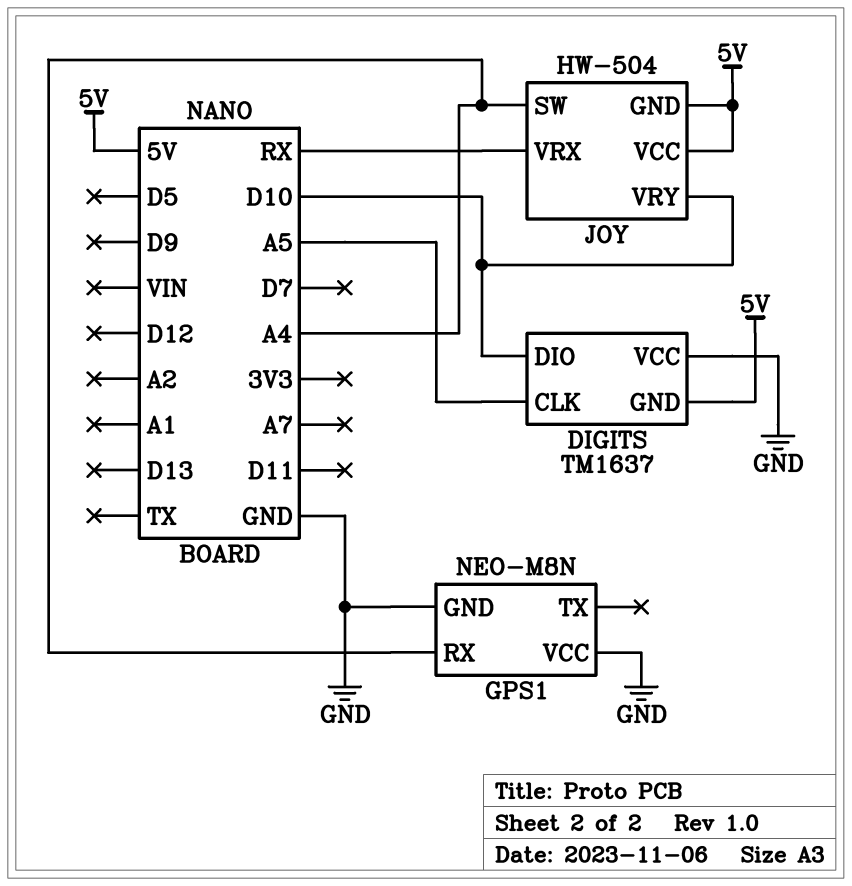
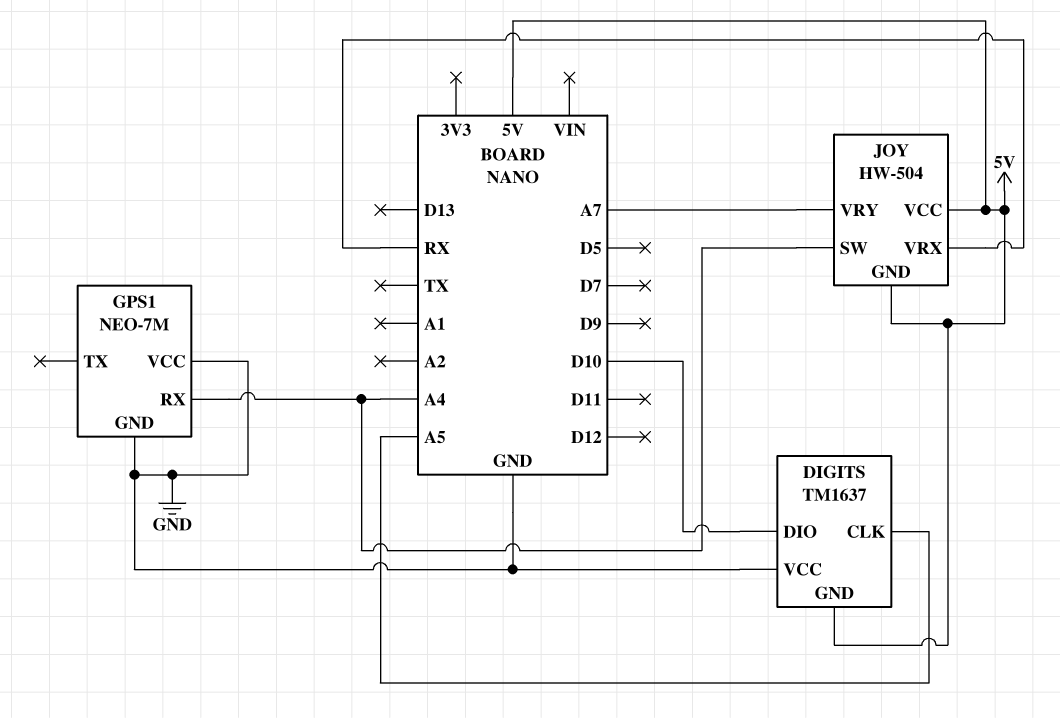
GPS1: NEO-M8N -> NEO-7M
JOY pin VRY: D10 -> A7

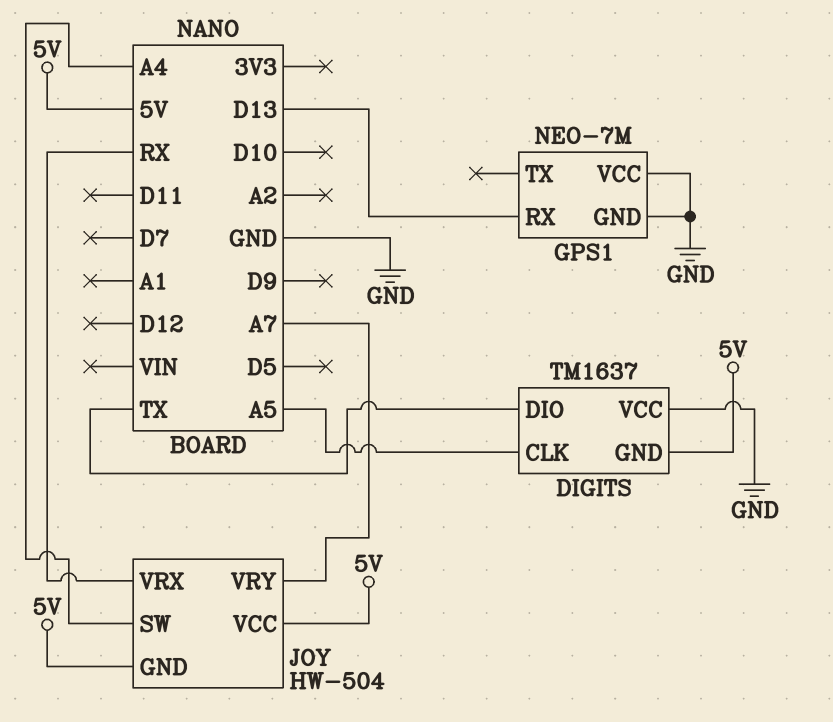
DIGITS pin DIO: D10 -> TX
GPS1 pin RX: A4 -> D13

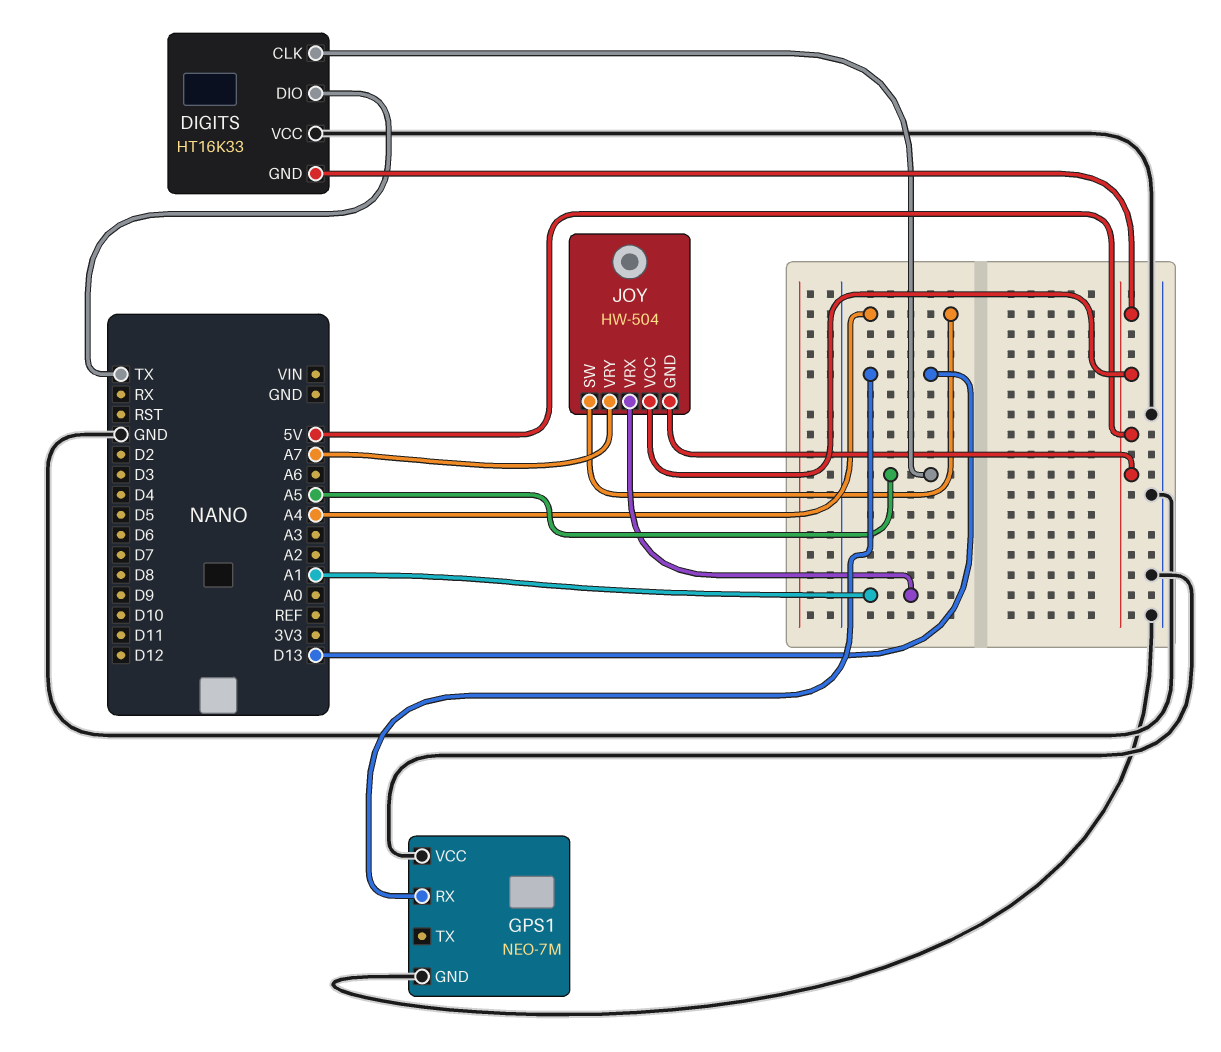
DIGITS: TM1637 -> HT16K33
JOY pin VRX: RX -> A1

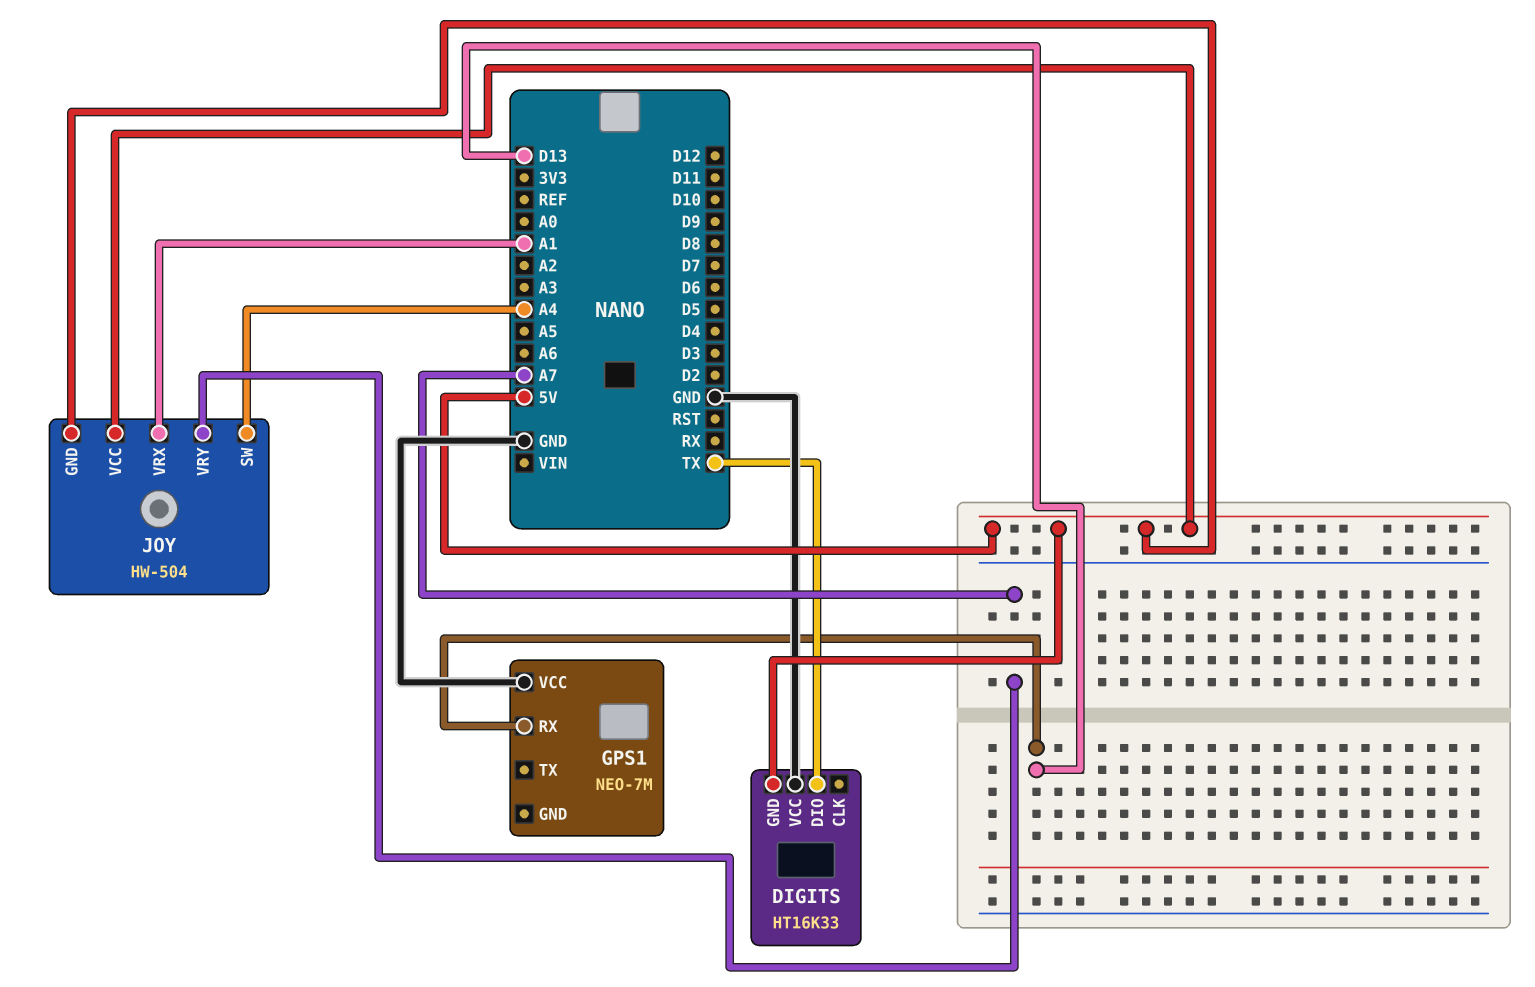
DIGITS pin CLK: A5 -> none
GPS1 pin GND: GND -> none

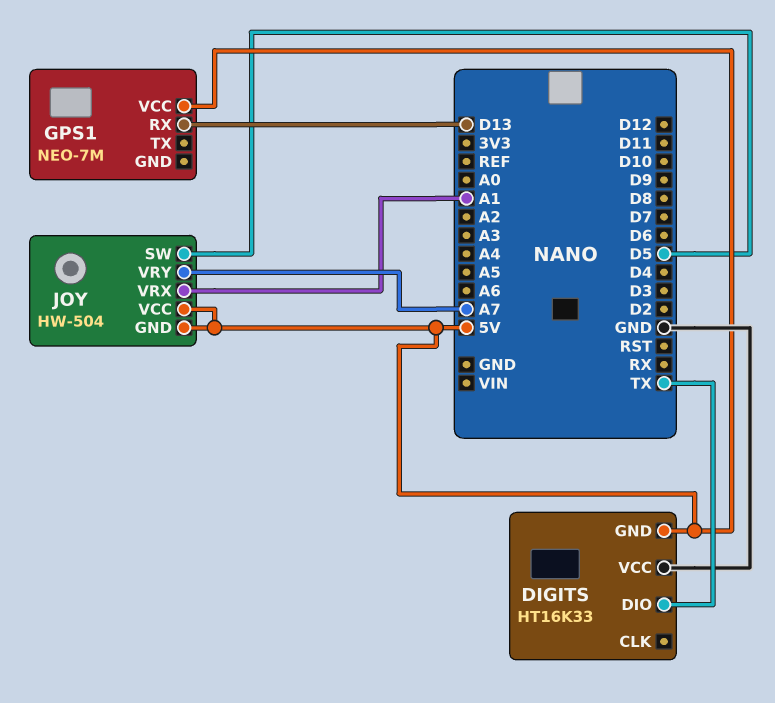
GPS1 pin VCC: GND -> 5V
JOY pin SW: A4 -> D5

